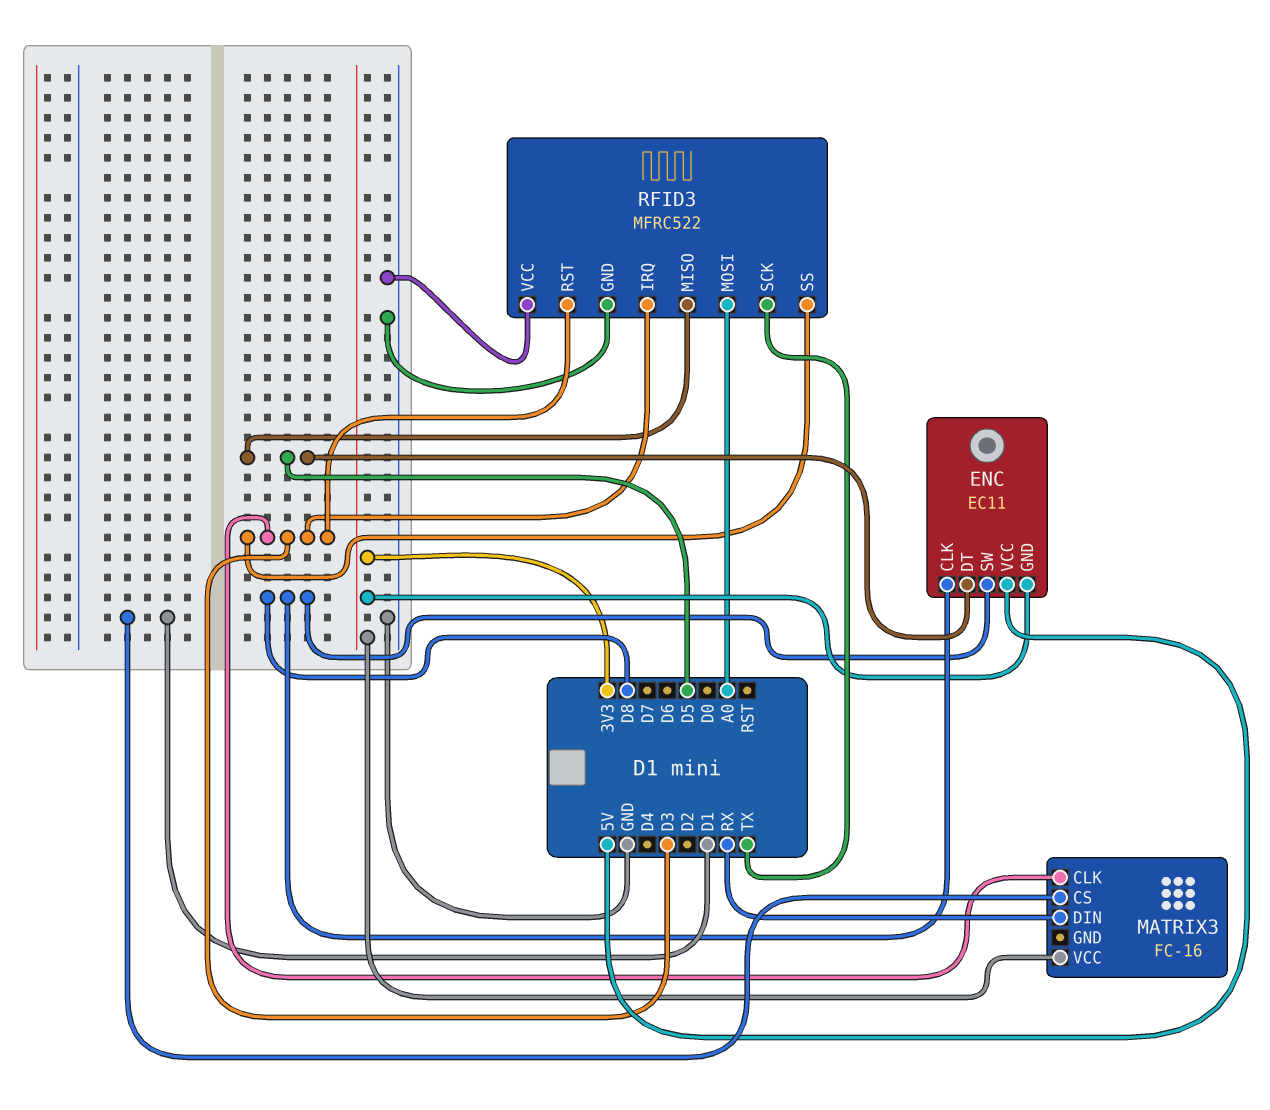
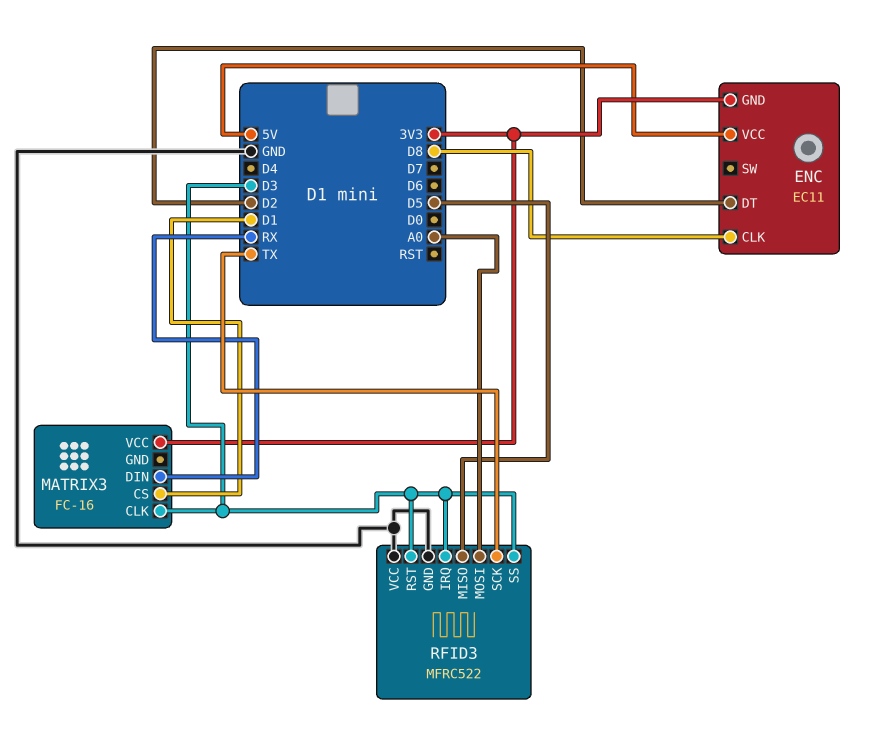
ENC pin DT: D5 -> D2
ENC pin SW: D8 -> none

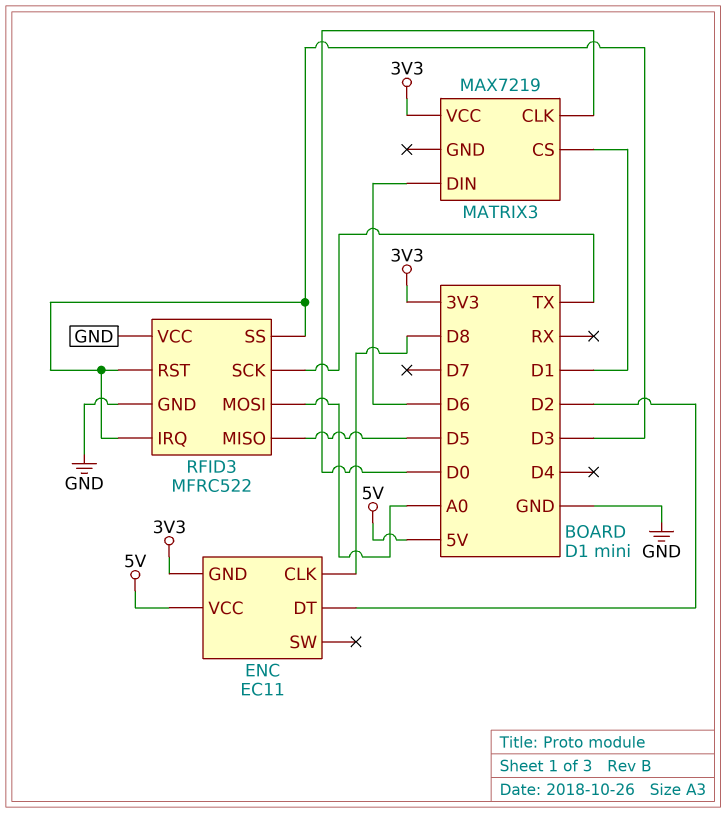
MATRIX3: FC-16 -> MAX7219
MATRIX3 pin CLK: D3 -> D0
MATRIX3 pin DIN: RX -> D6

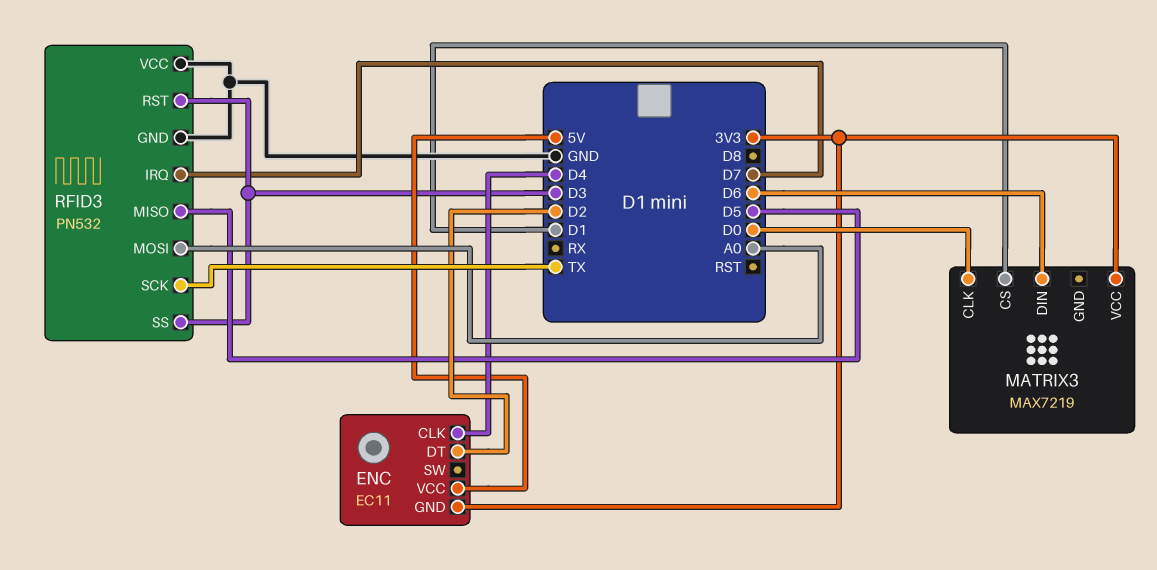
ENC pin CLK: D8 -> D4
RFID3: MFRC522 -> PN532
RFID3 pin IRQ: D3 -> D7

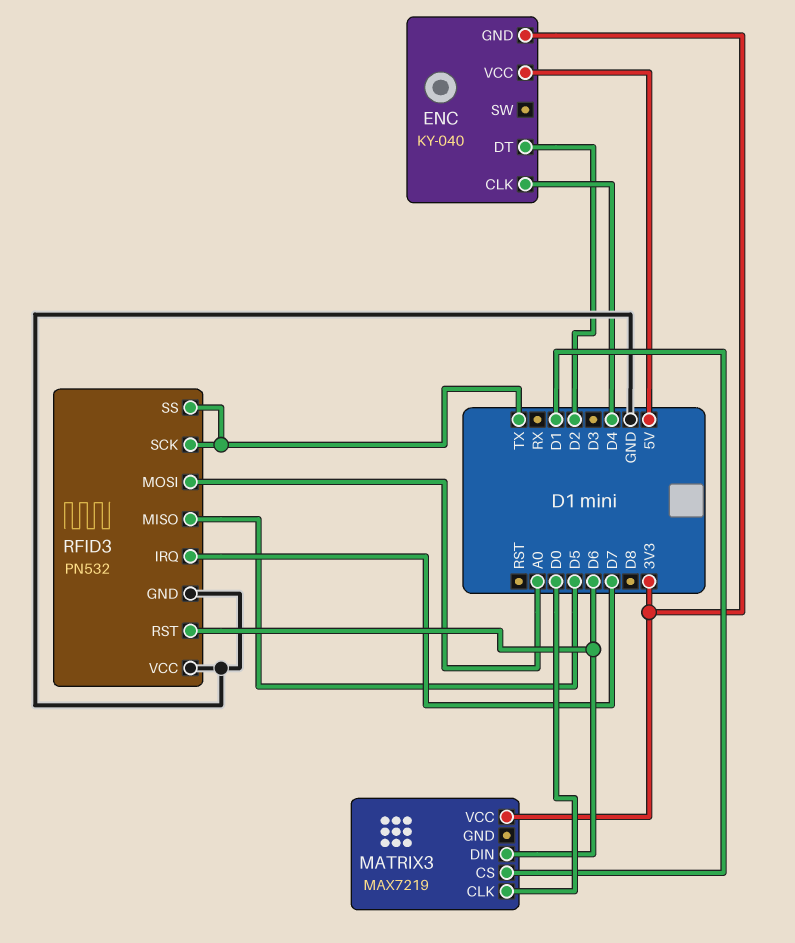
ENC: EC11 -> KY-040
RFID3 pin RST: D3 -> D6
RFID3 pin SS: D3 -> TX

